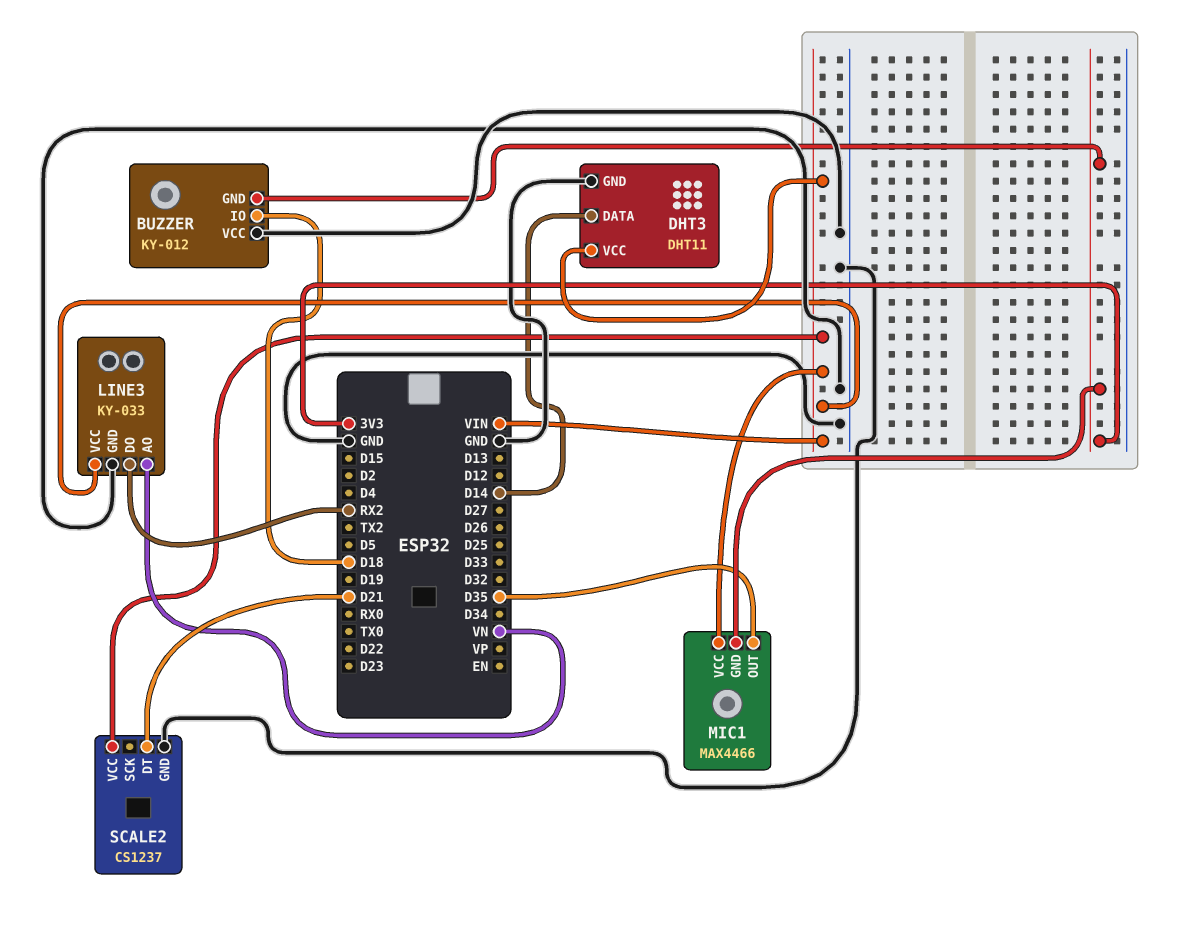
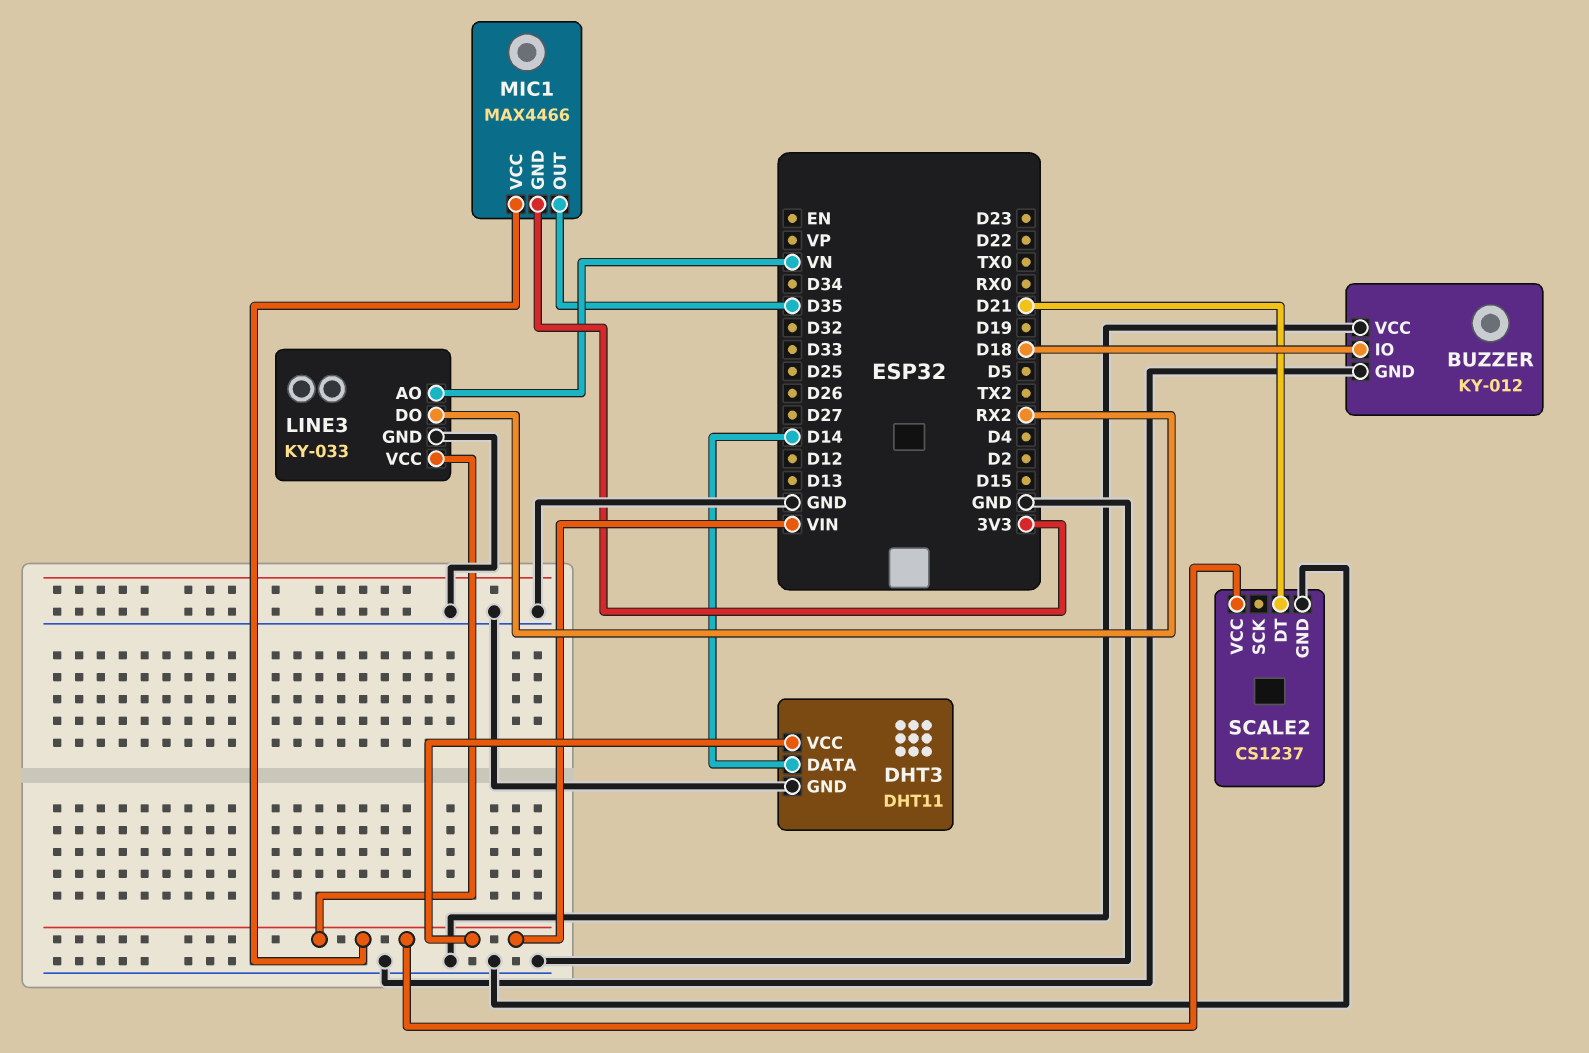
BUZZER pin GND: 3V3 -> GND

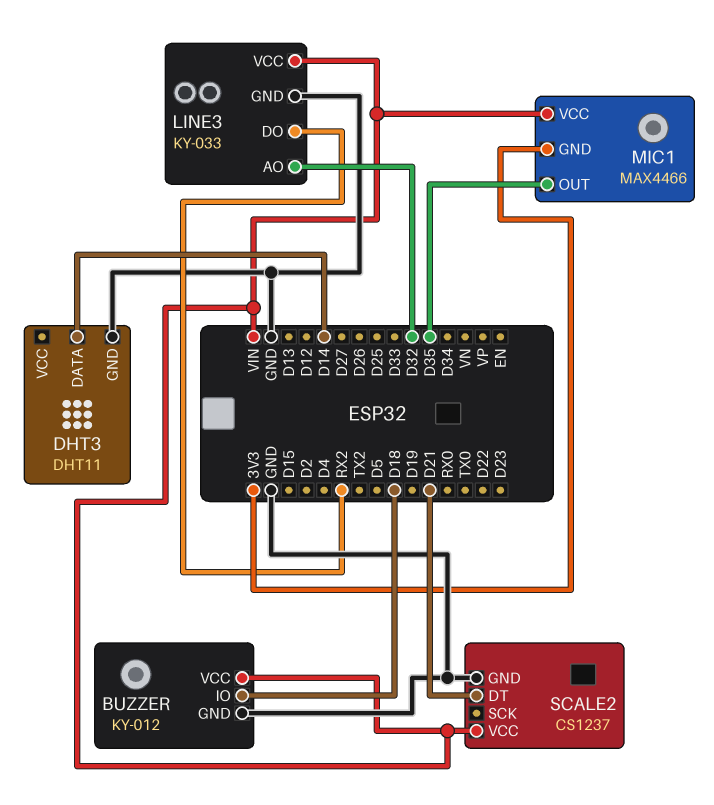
BUZZER pin VCC: GND -> VIN
DHT3 pin VCC: VIN -> none
LINE3 pin AO: VN -> D32

